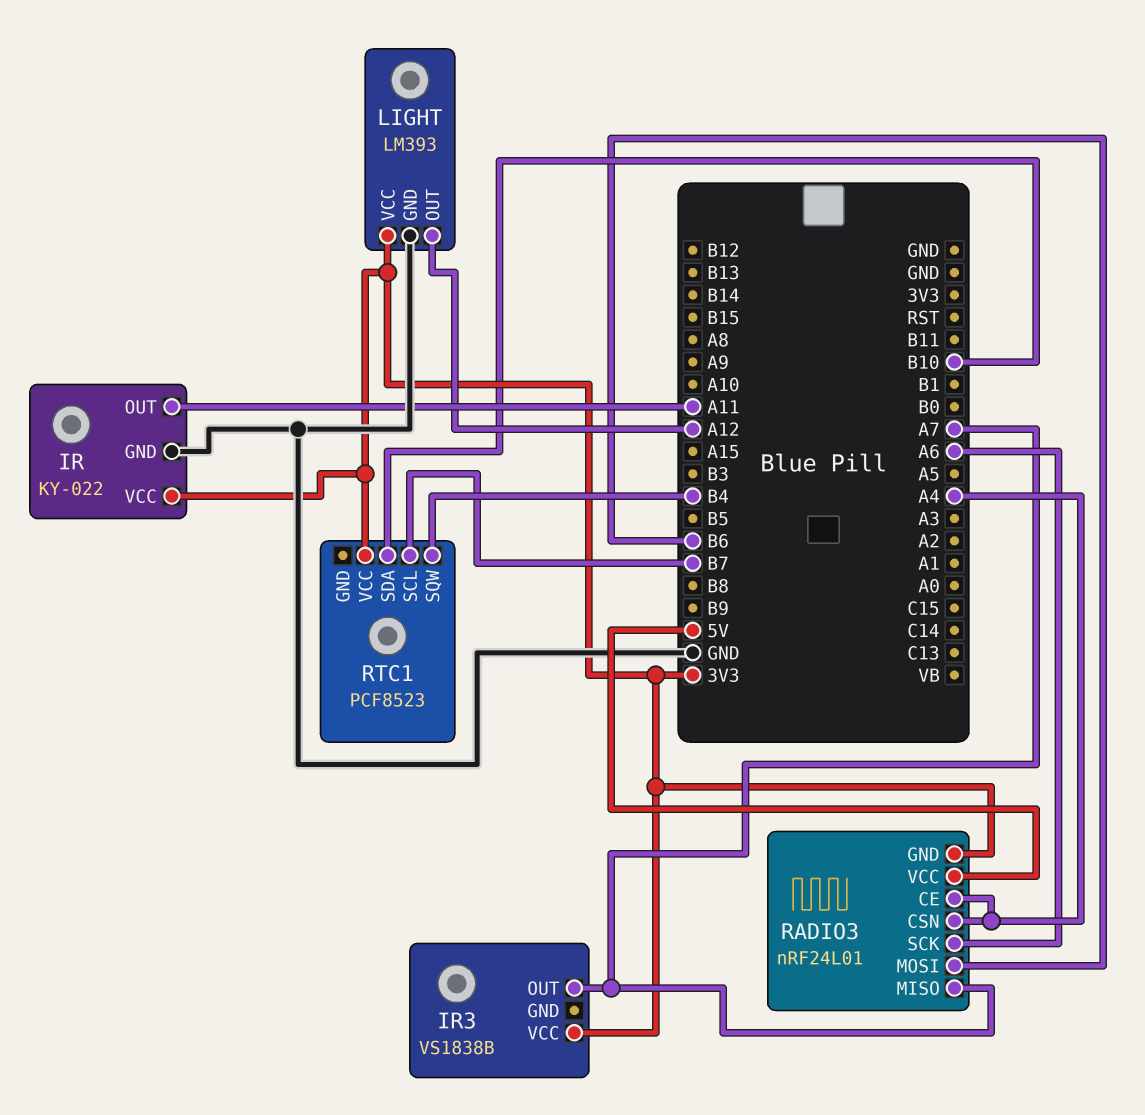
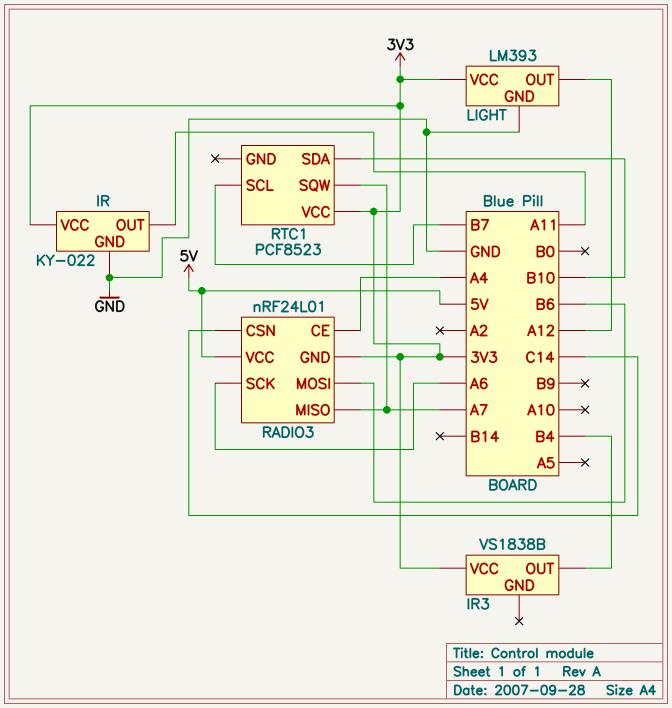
IR3 pin OUT: A7 -> B4
RADIO3 pin CSN: A4 -> C14
RTC1 pin SQW: B4 -> A7

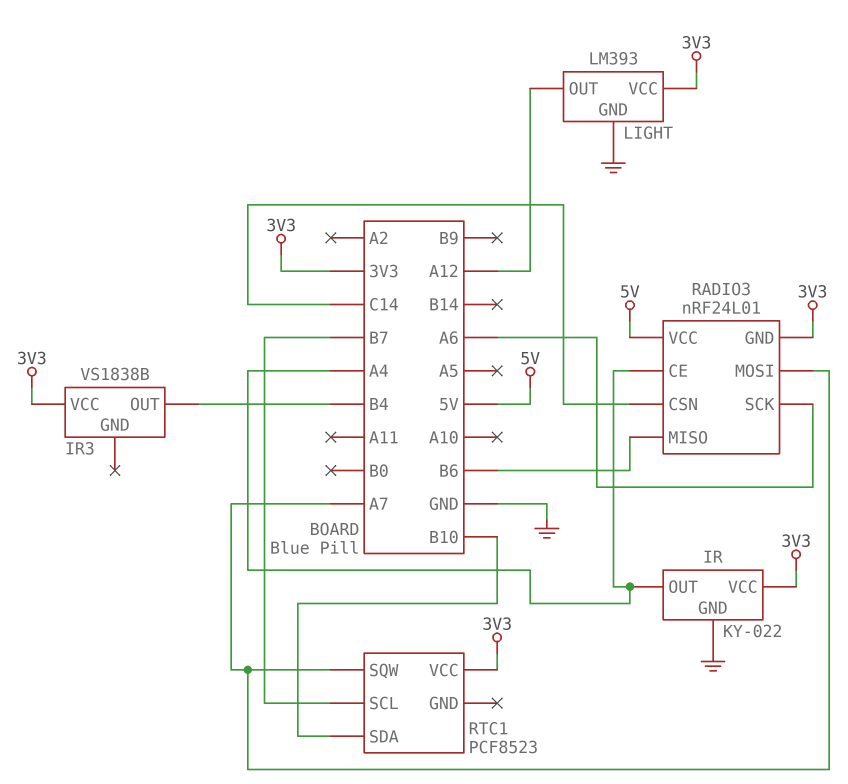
IR pin OUT: A11 -> A4
RADIO3 pin MISO: A7 -> B6
RADIO3 pin MOSI: B6 -> A7

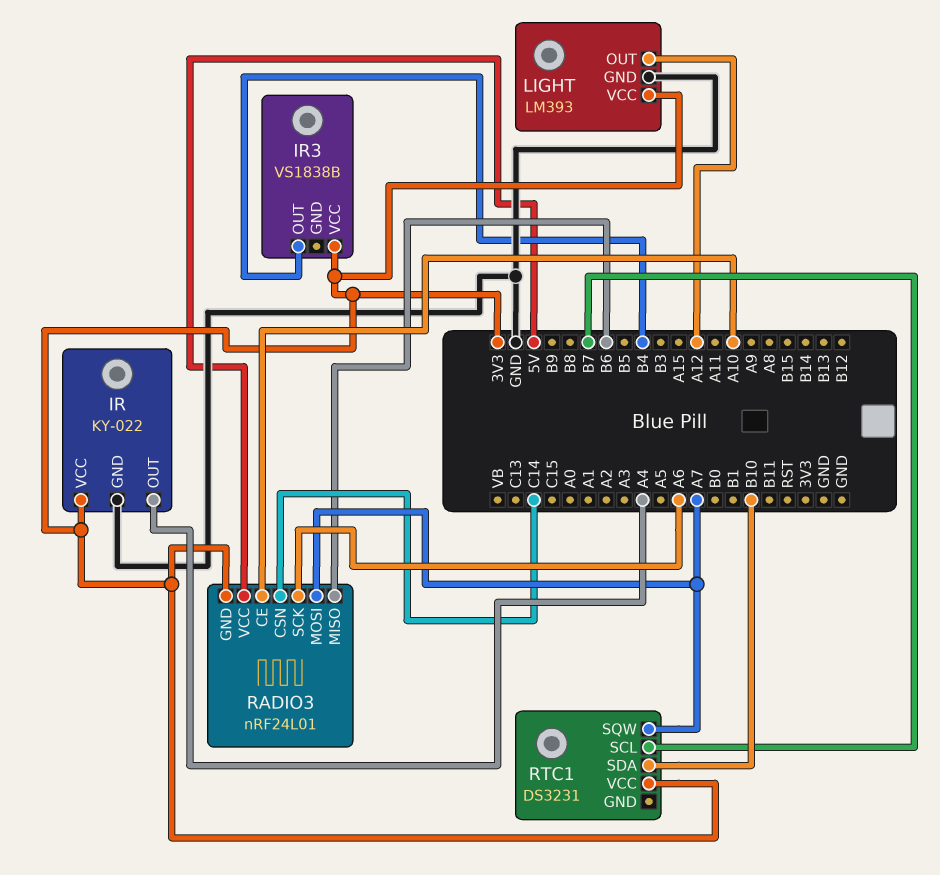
RADIO3 pin CE: A4 -> A10
RTC1: PCF8523 -> DS3231

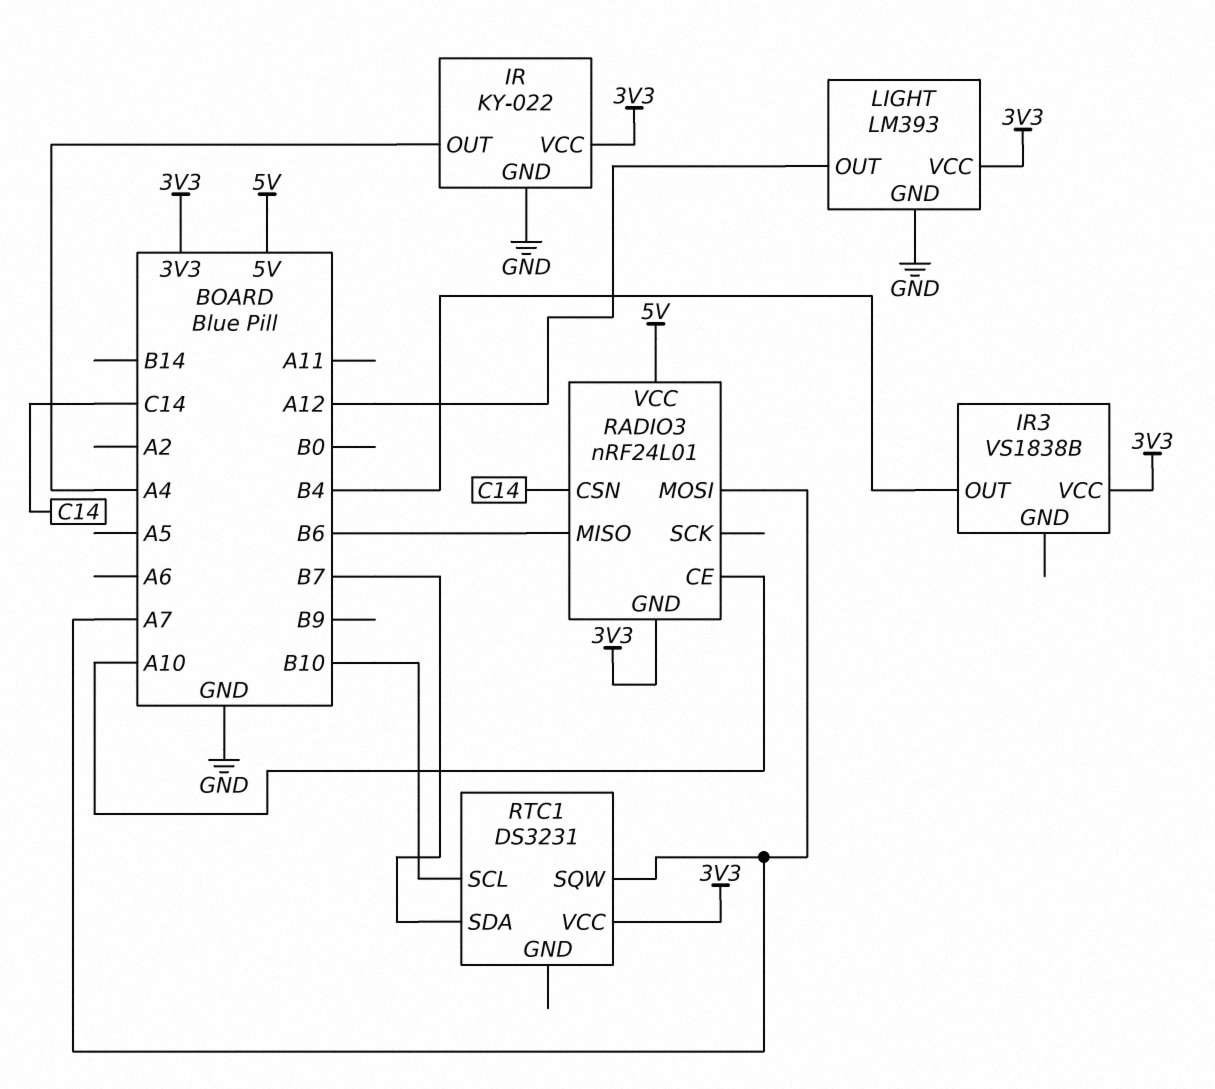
RADIO3 pin SCK: A6 -> none
RTC1 pin SCL: B7 -> B10
RTC1 pin SDA: B10 -> B7

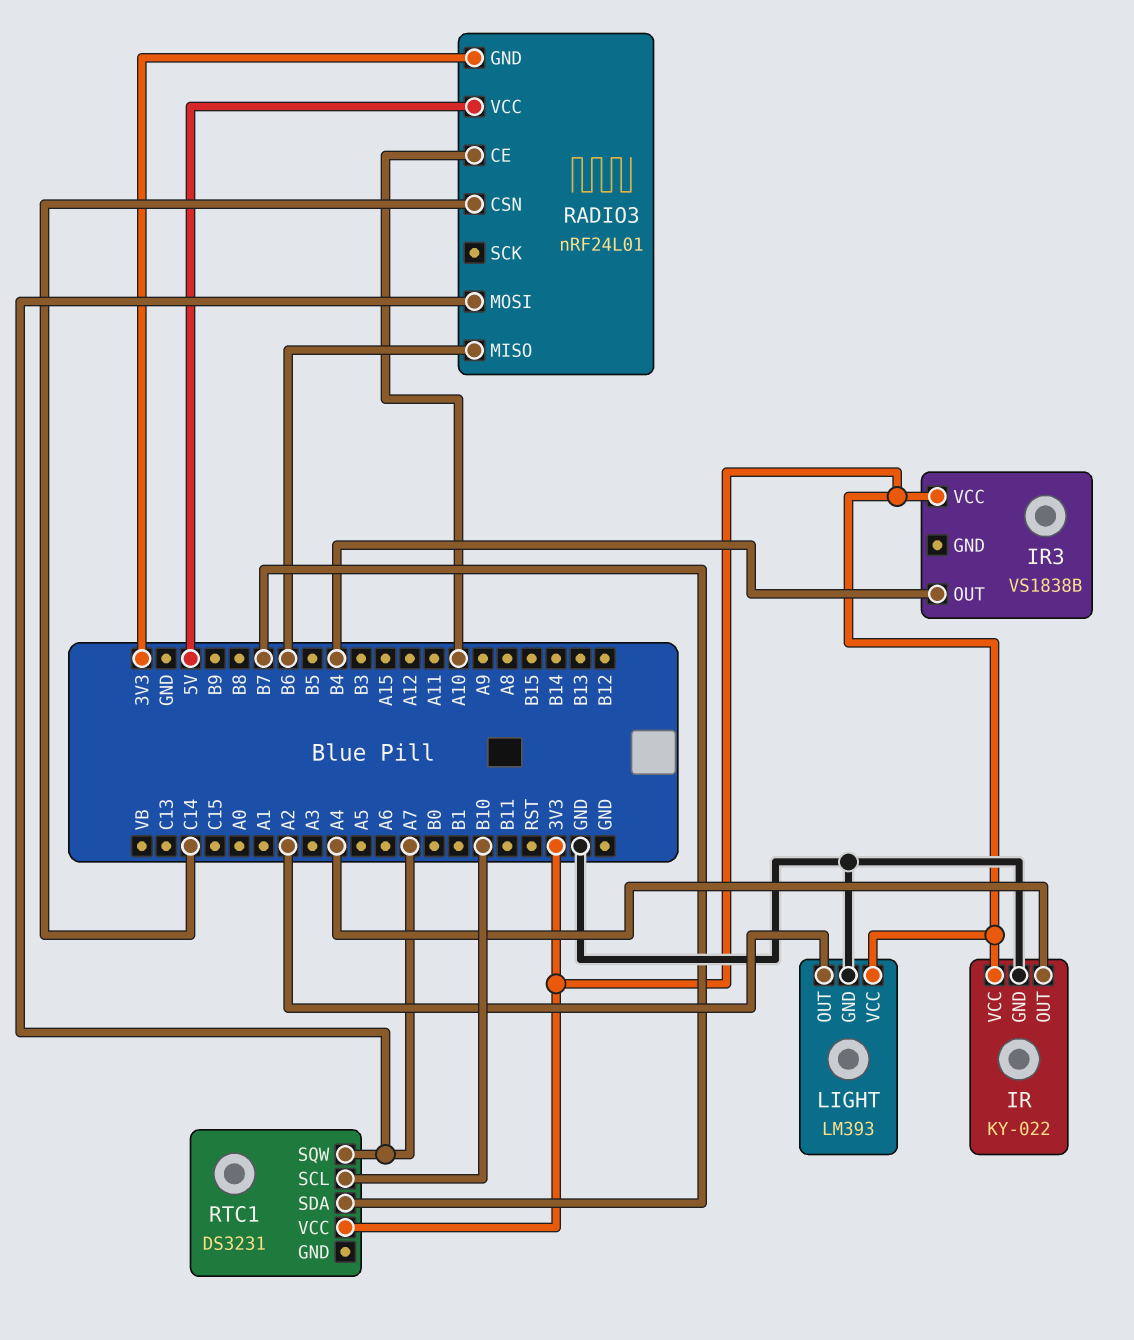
LIGHT pin OUT: A12 -> A2

